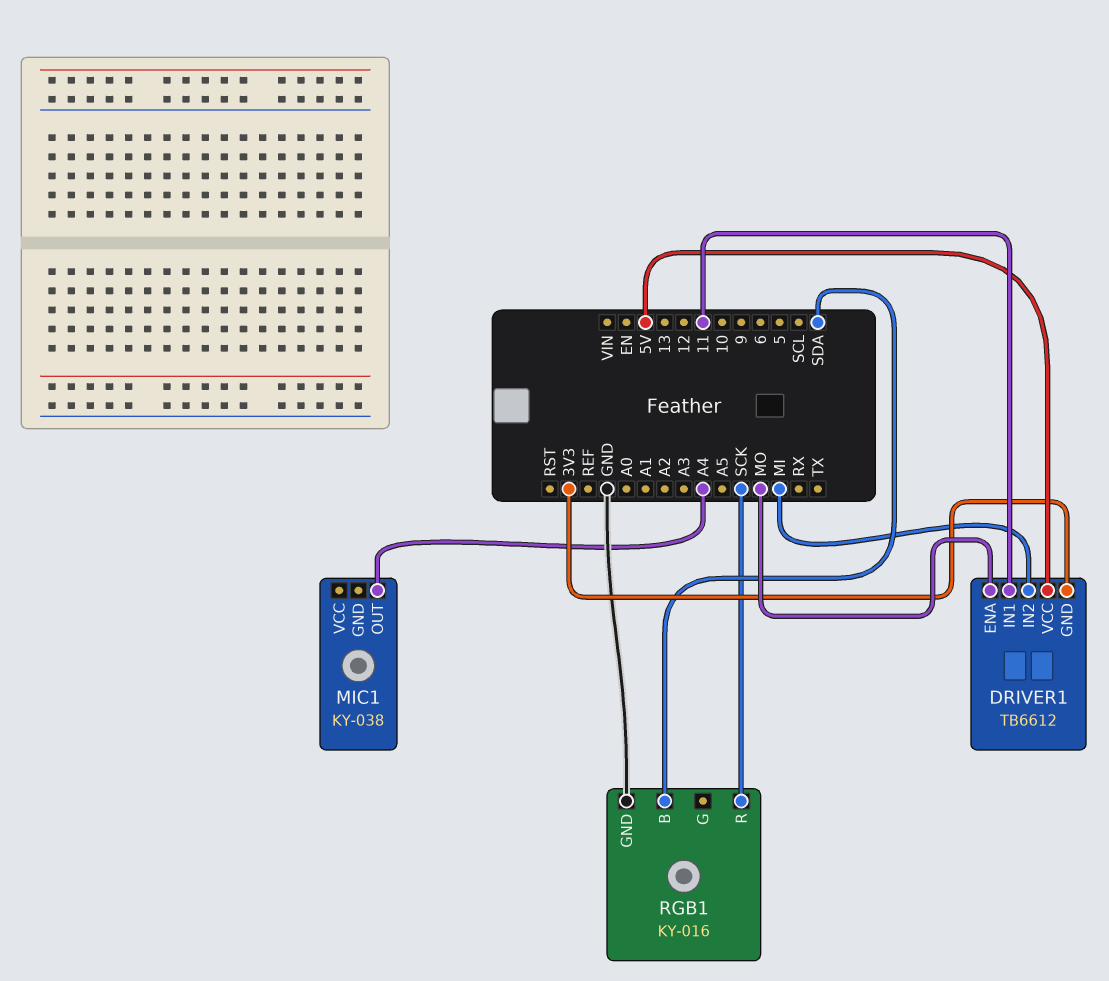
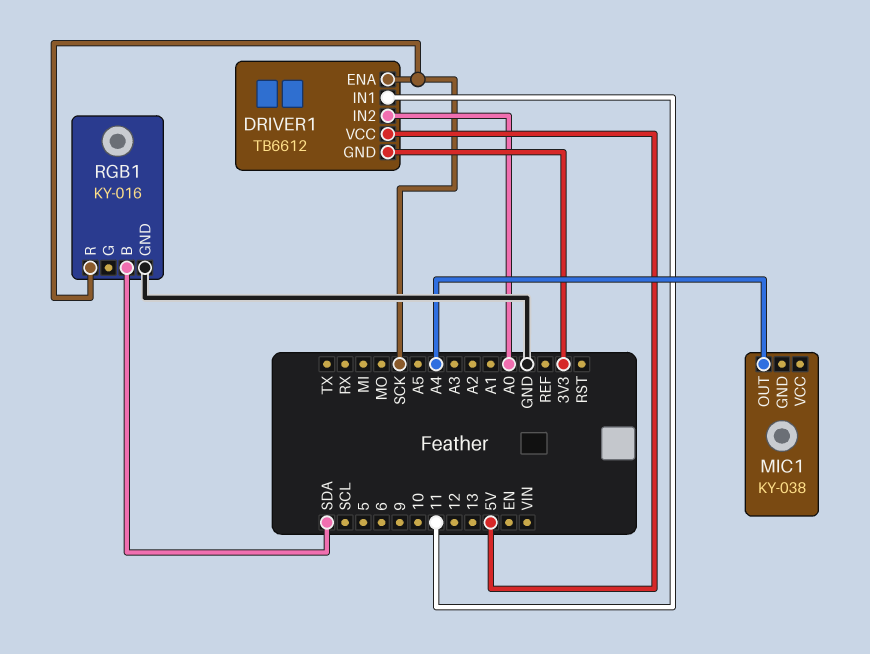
DRIVER1 pin ENA: MO -> SCK
DRIVER1 pin IN2: MI -> A0

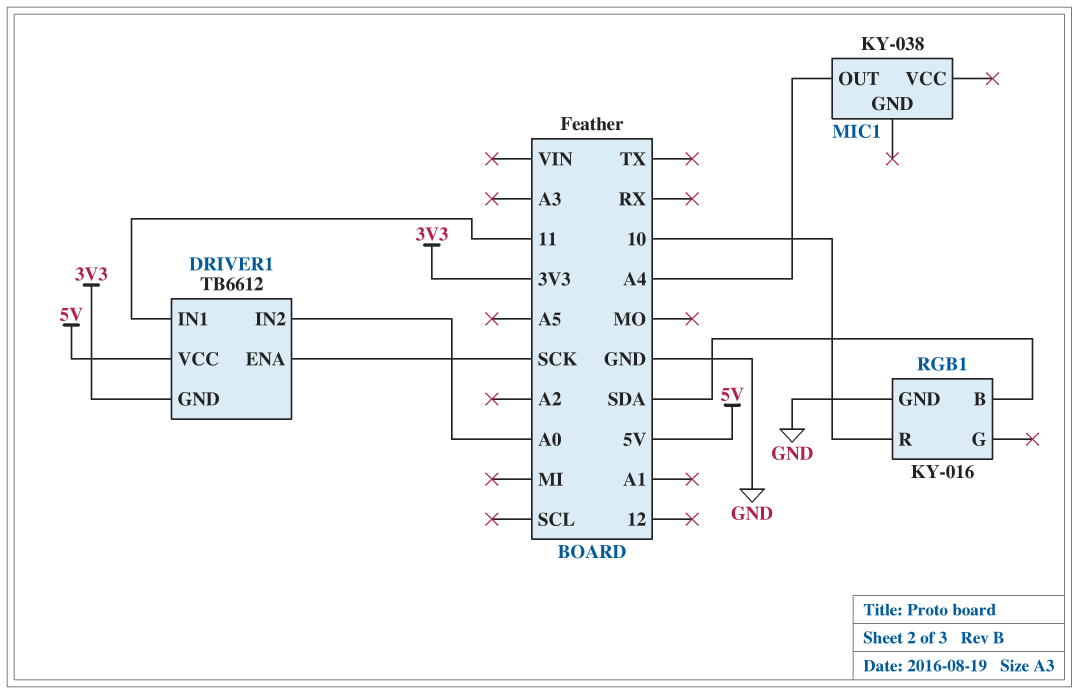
RGB1 pin R: SCK -> 10

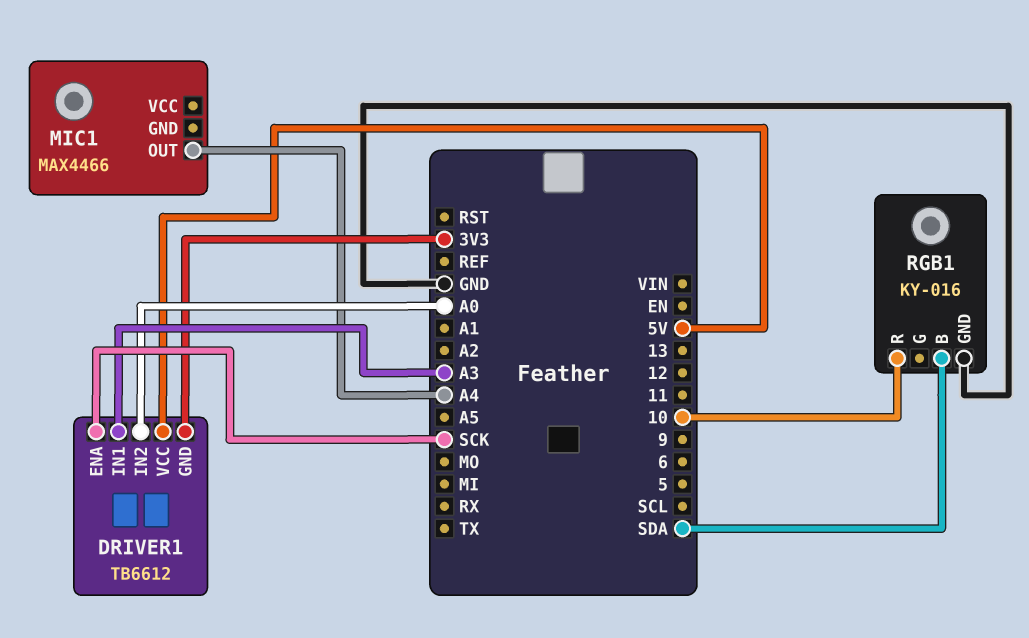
DRIVER1 pin IN1: 11 -> A3
MIC1: KY-038 -> MAX4466

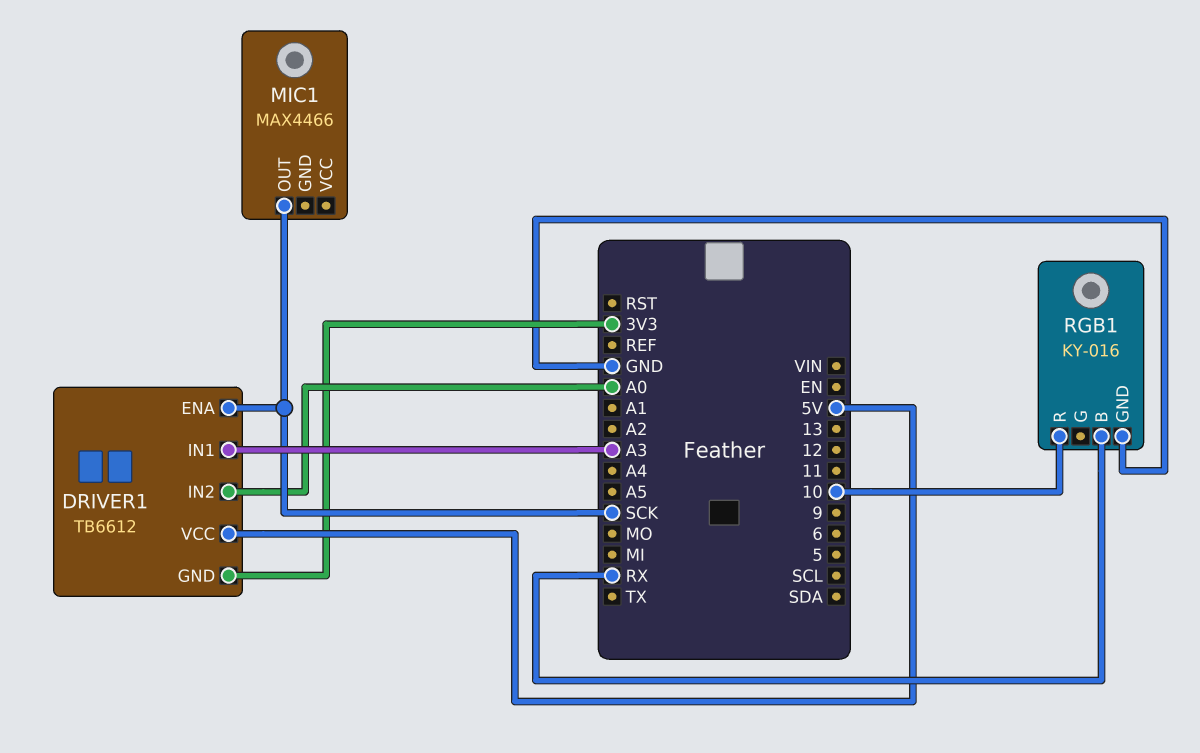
MIC1 pin OUT: A4 -> SCK
RGB1 pin B: SDA -> RX

